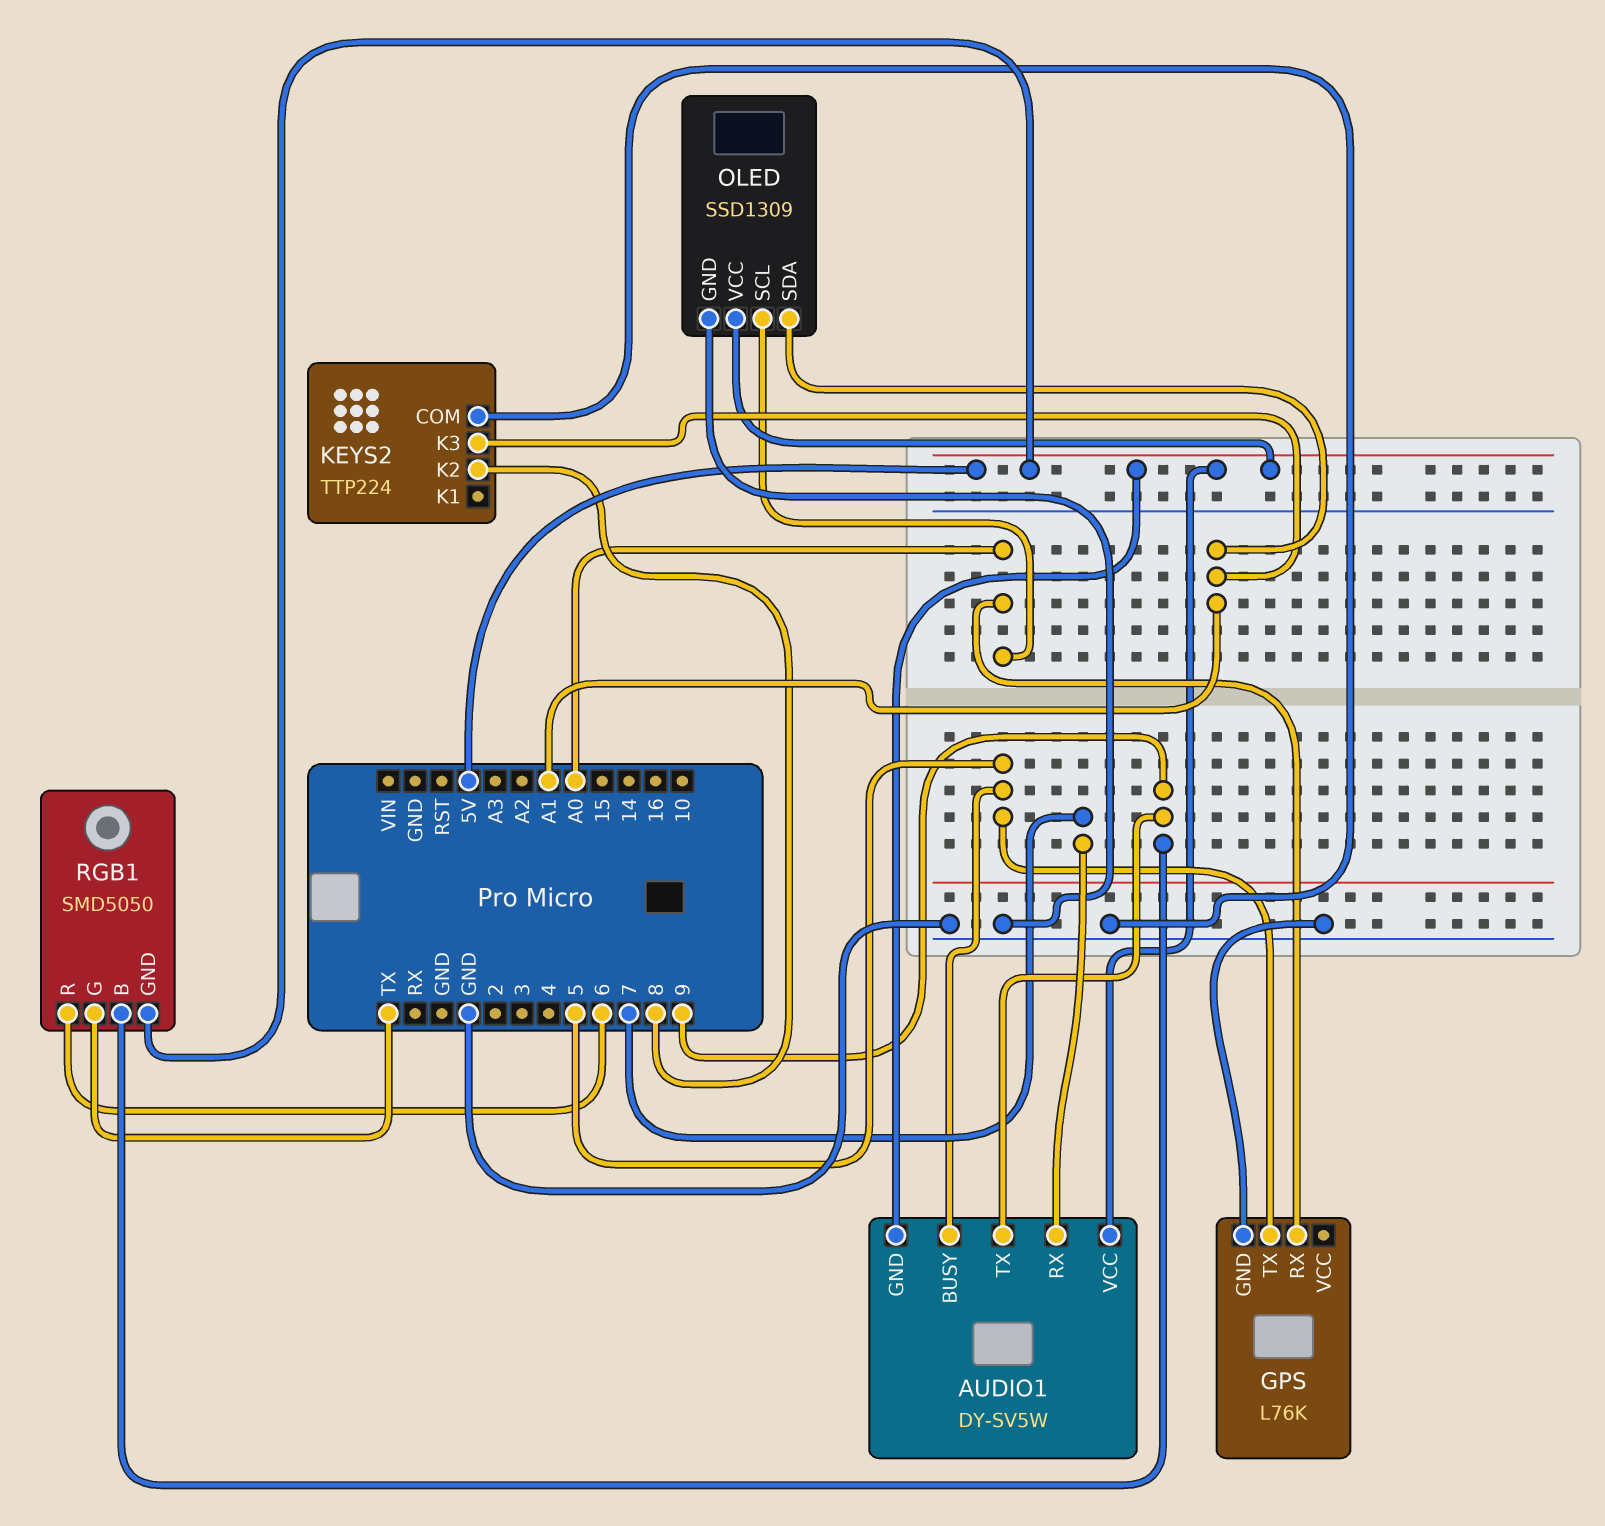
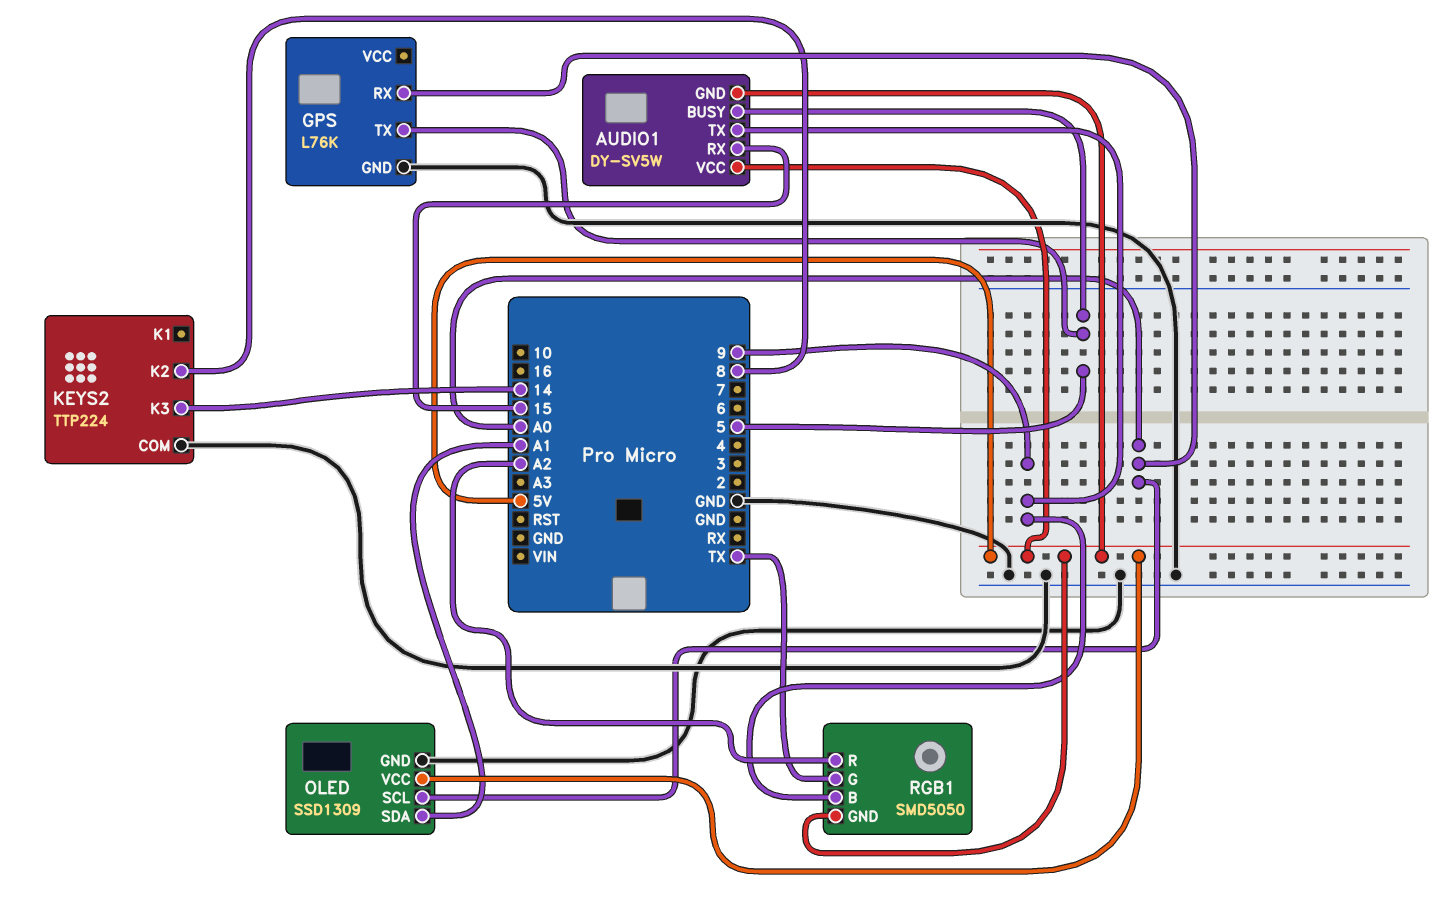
AUDIO1 pin RX: 7 -> 15
KEYS2 pin K3: A1 -> 14
RGB1 pin R: 6 -> A2

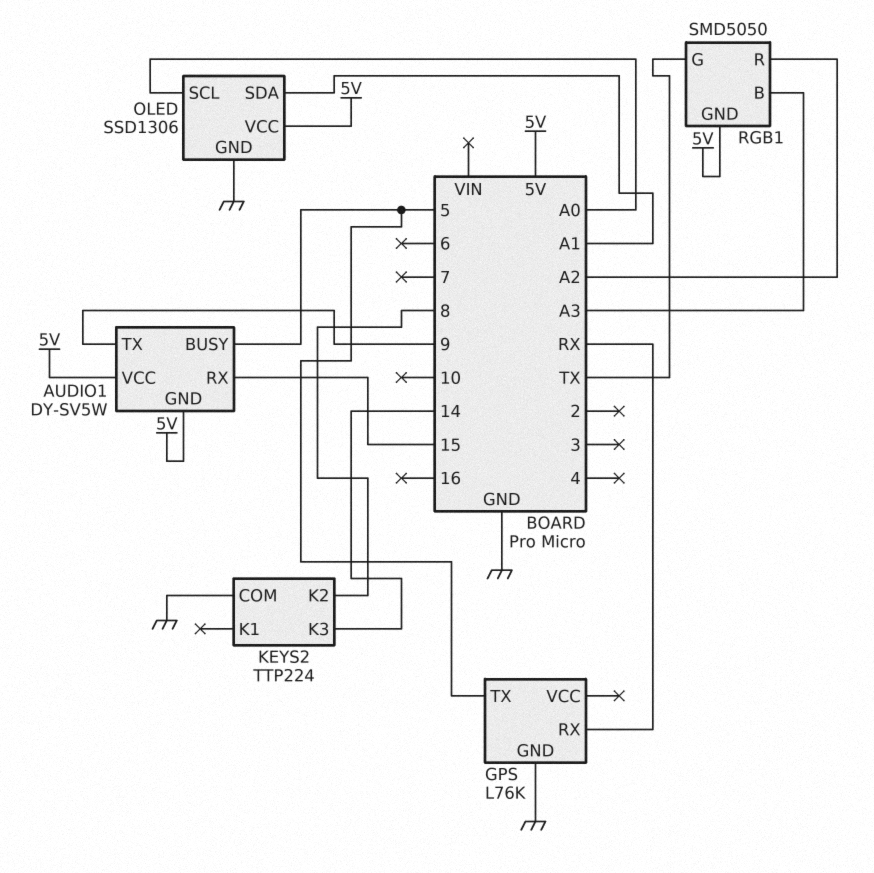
GPS pin RX: A0 -> RX
OLED: SSD1309 -> SSD1306
RGB1 pin B: 9 -> A3

